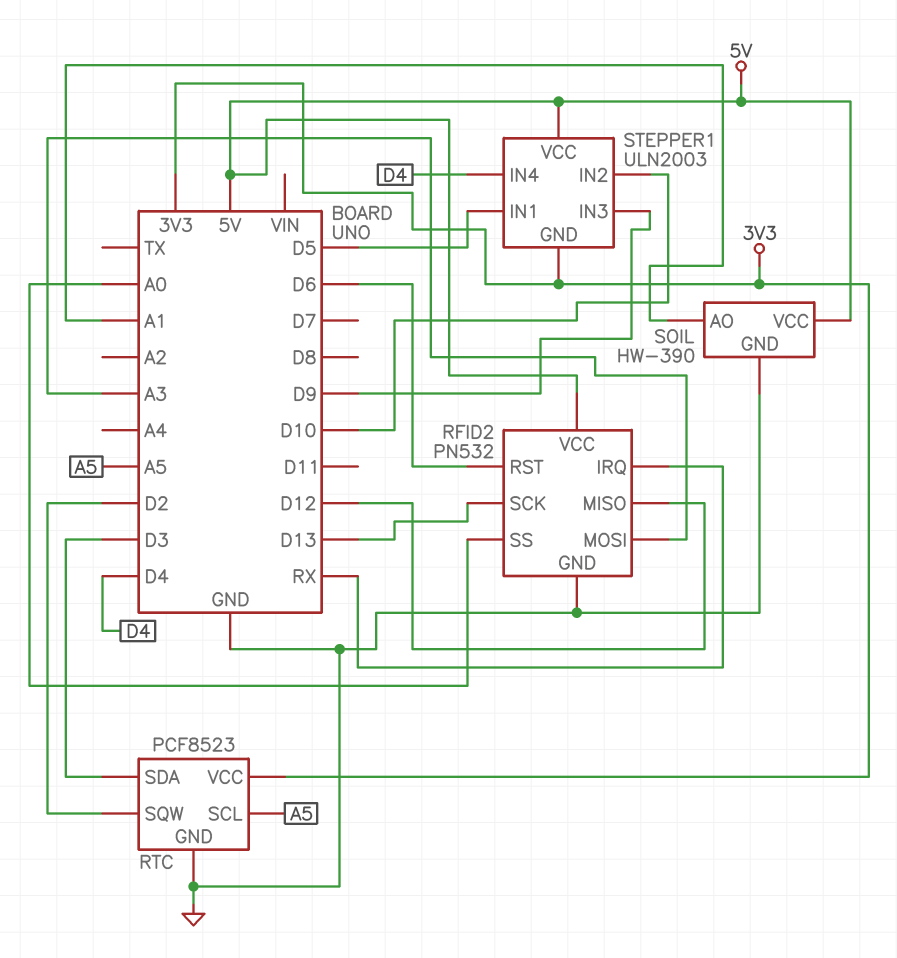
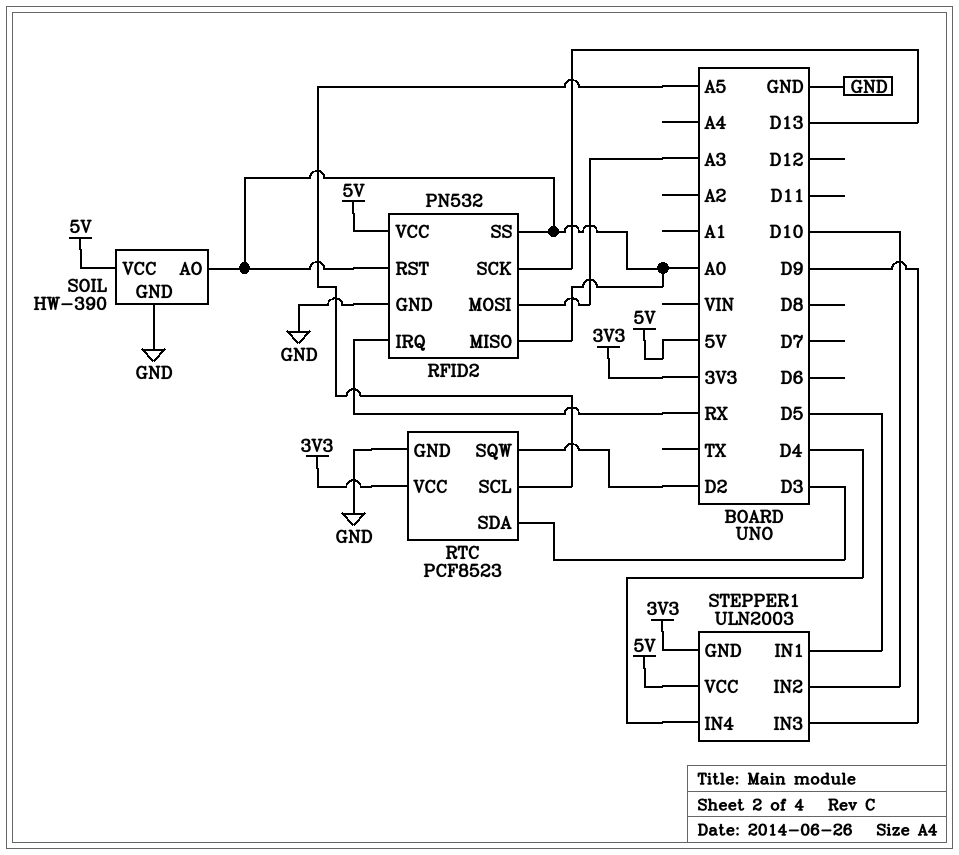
RFID2 pin MISO: D12 -> A0
RFID2 pin RST: D6 -> A0
SOIL pin AO: A1 -> A0

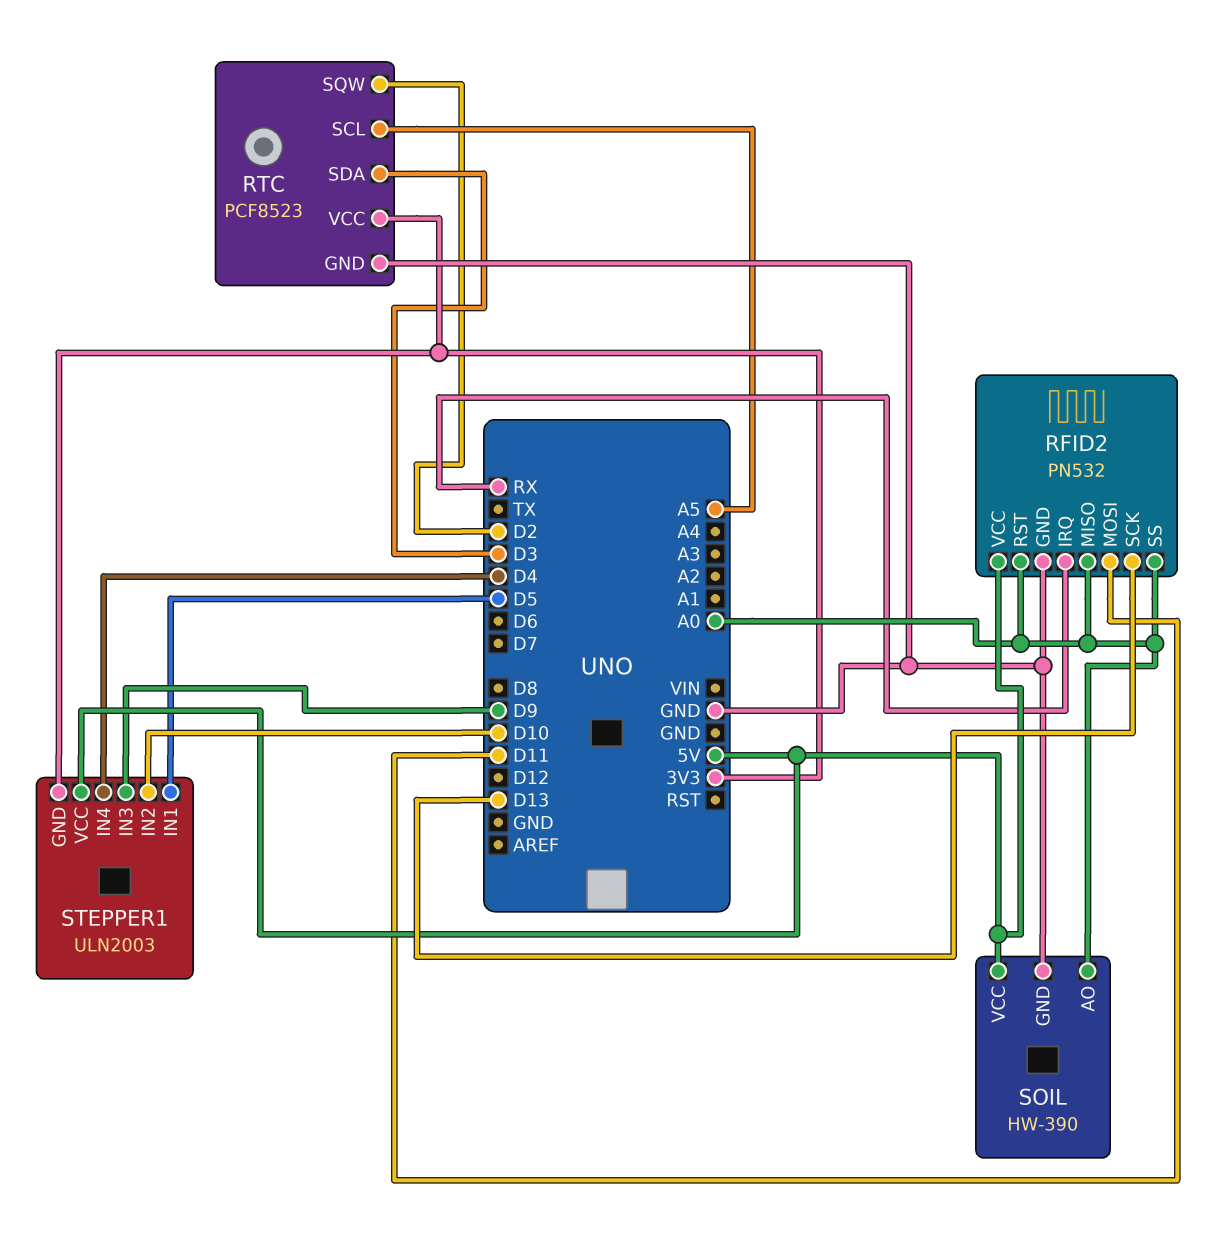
RFID2 pin MOSI: A3 -> D11

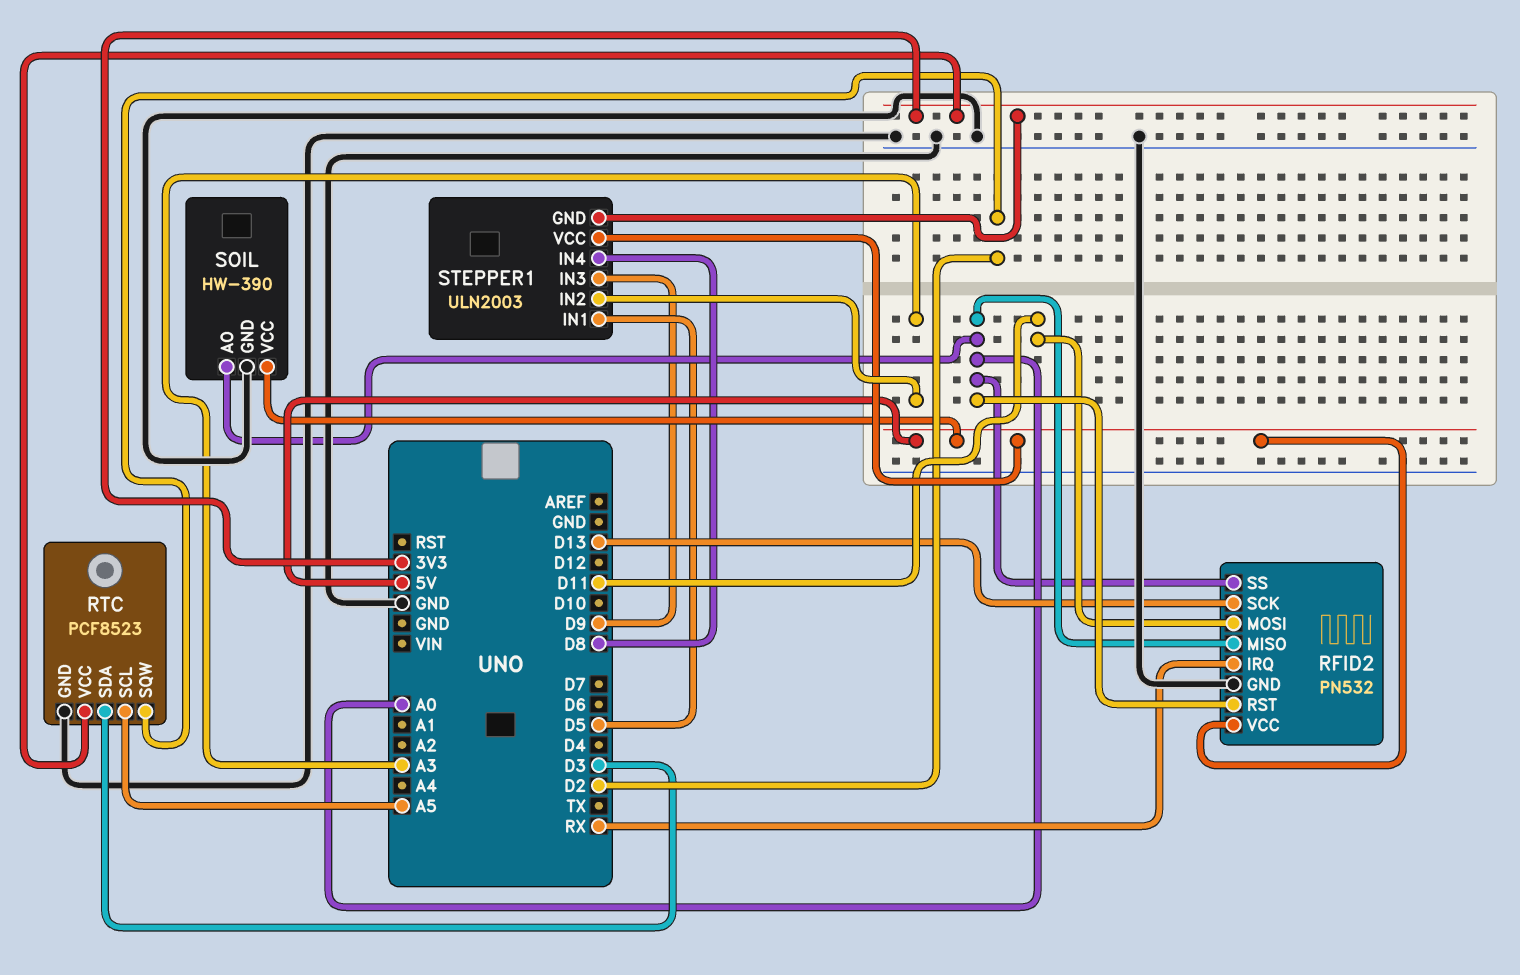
STEPPER1 pin IN2: D10 -> A3
STEPPER1 pin IN4: D4 -> D8

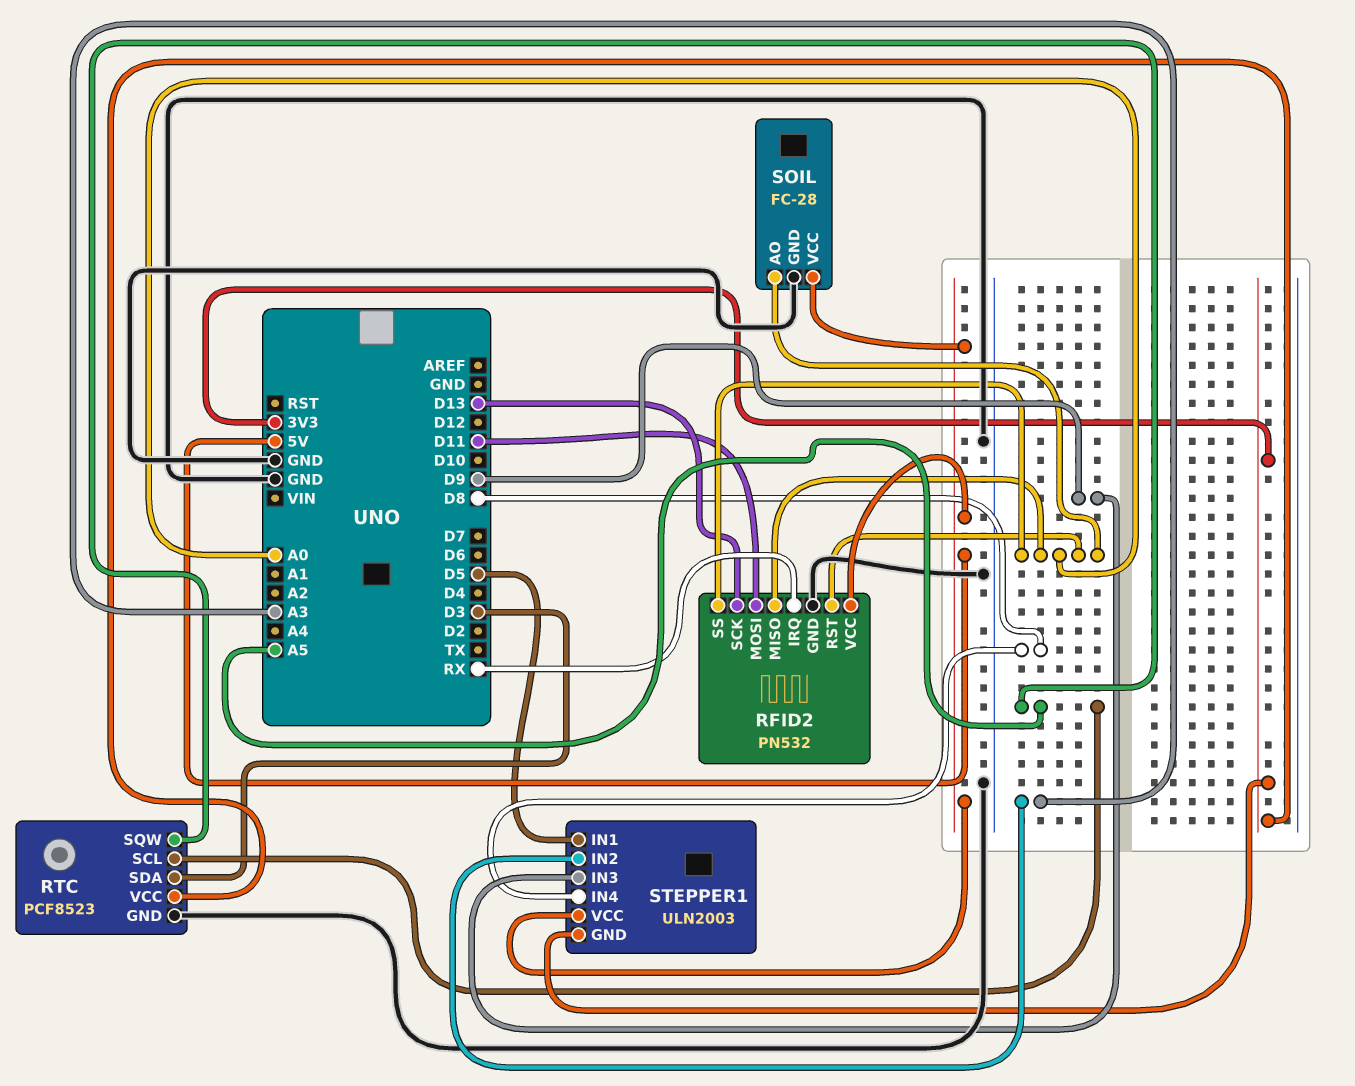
RTC pin SQW: D2 -> A5
SOIL: HW-390 -> FC-28

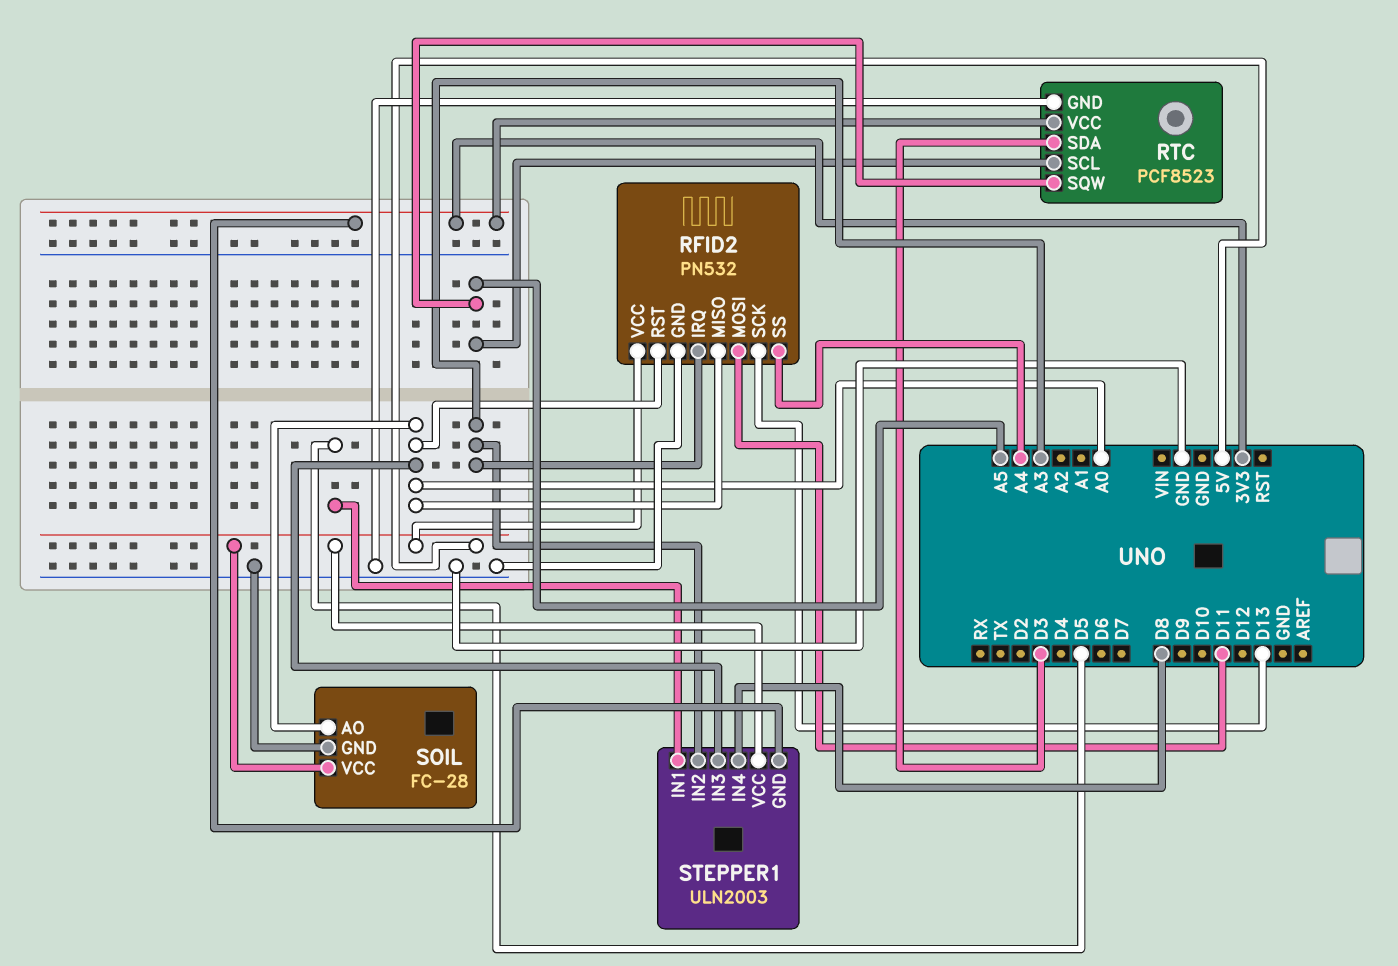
RFID2 pin IRQ: RX -> A3
RFID2 pin SS: A0 -> A4
STEPPER1 pin IN3: D9 -> A0

